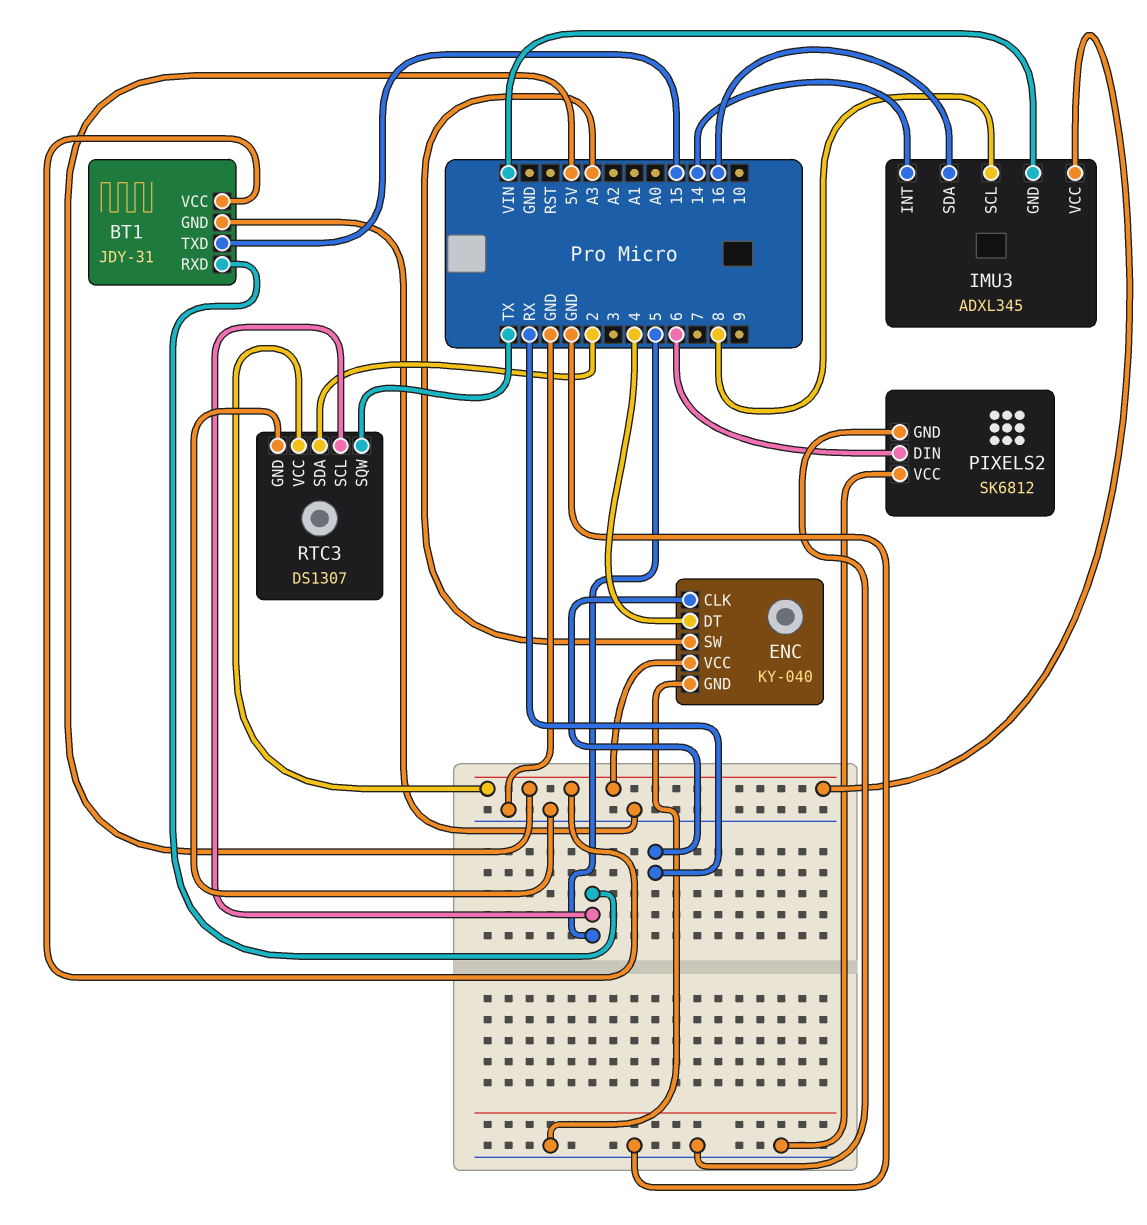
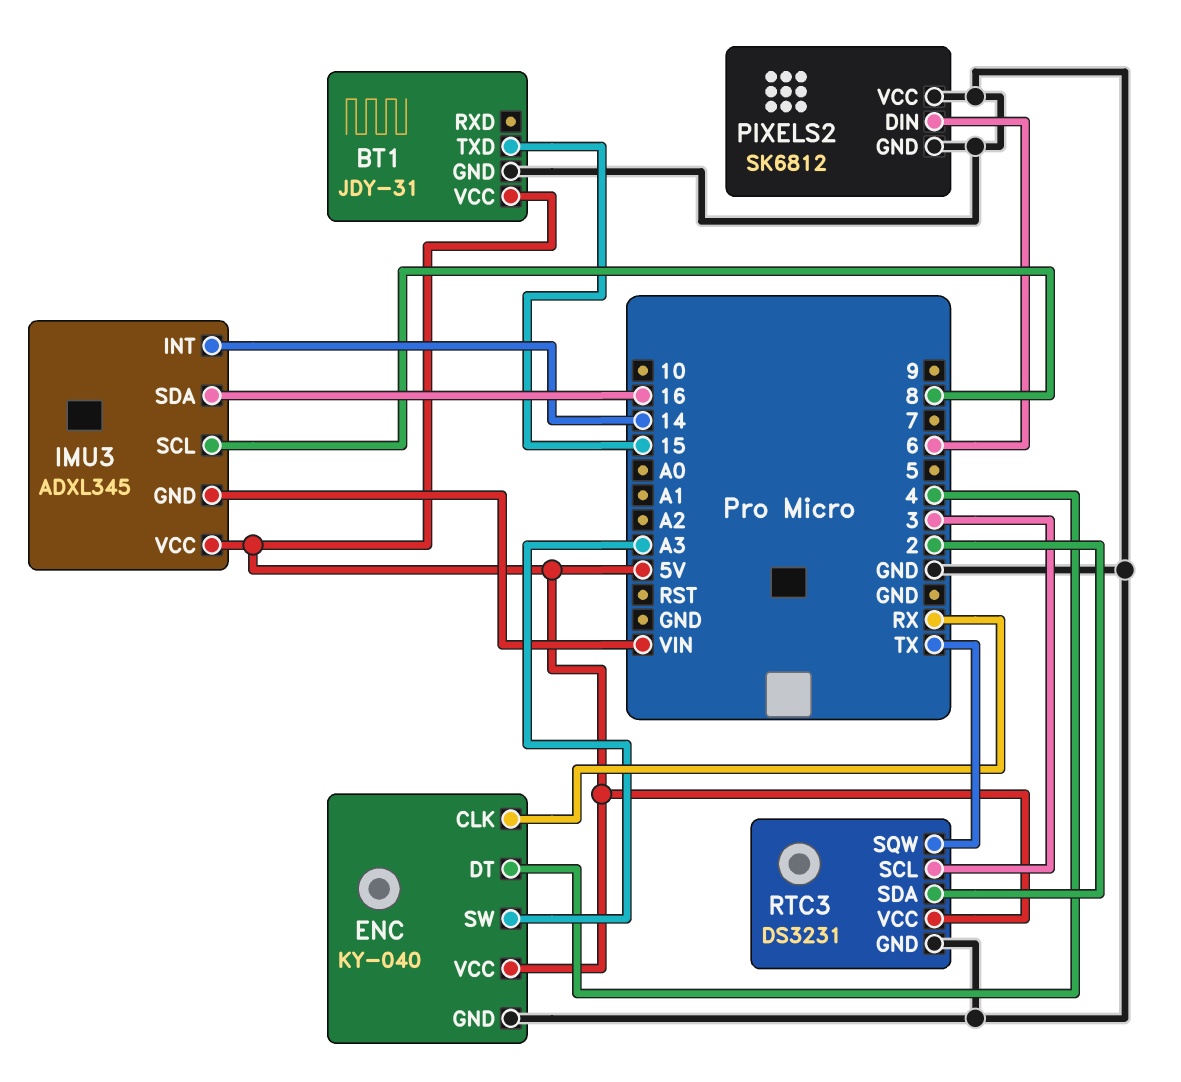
BT1 pin RXD: 5 -> none
RTC3: DS1307 -> DS3231
RTC3 pin SCL: 5 -> 3

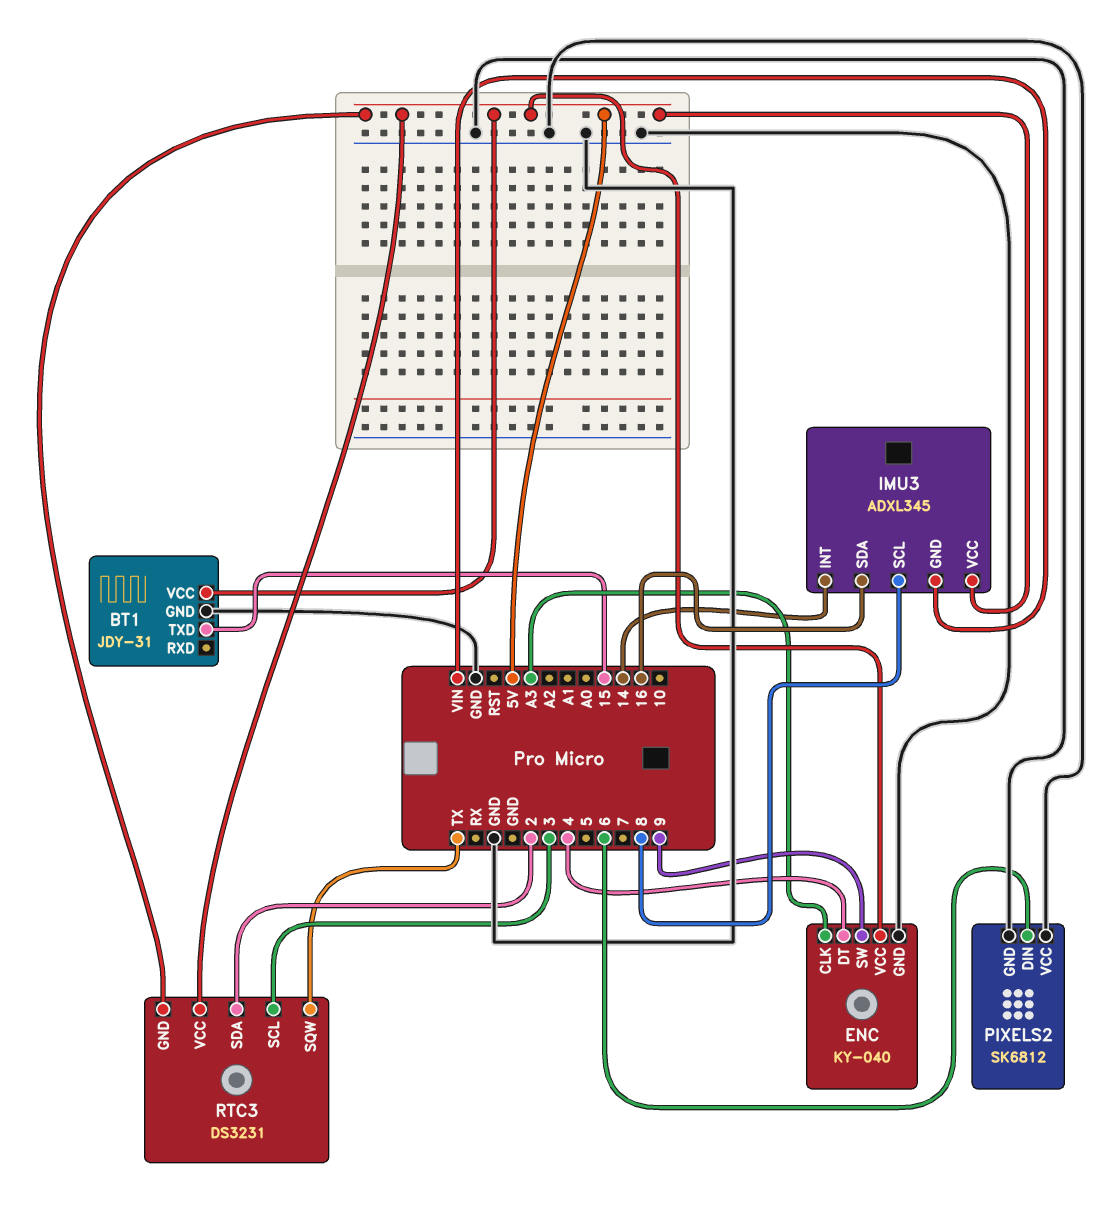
ENC pin CLK: RX -> A3
ENC pin SW: A3 -> 9
RTC3 pin GND: GND -> 5V

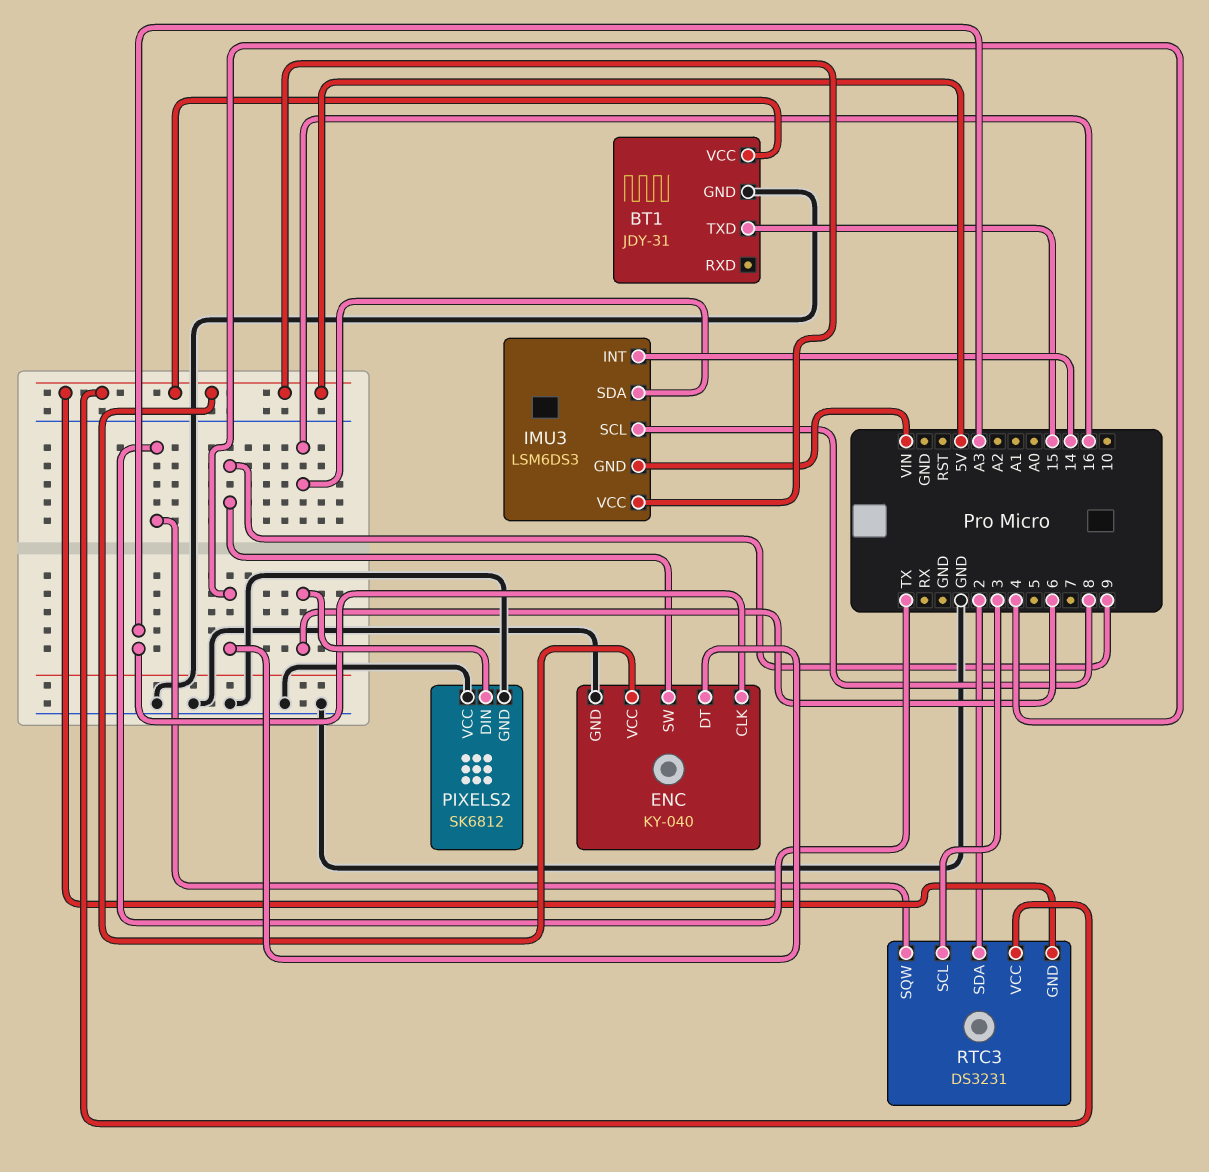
IMU3: ADXL345 -> LSM6DS3

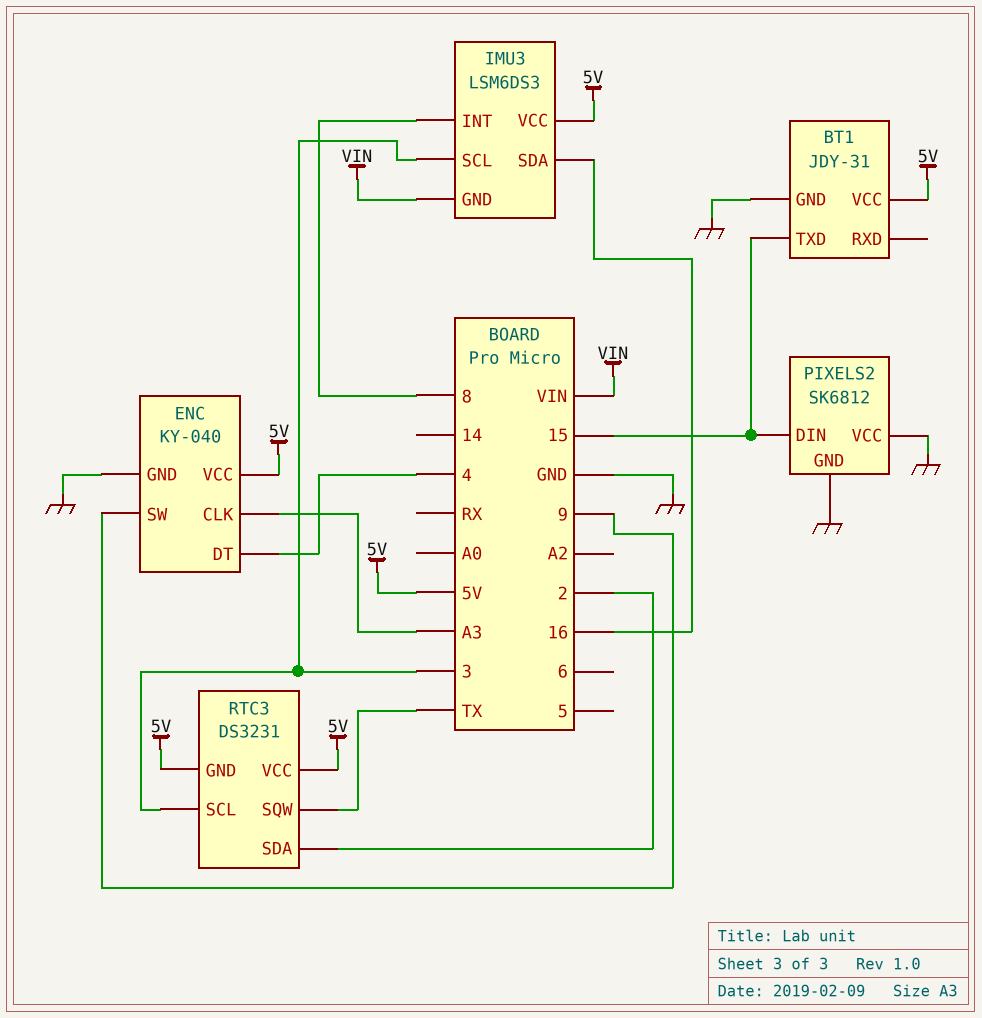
IMU3 pin INT: 14 -> 8
IMU3 pin SCL: 8 -> 3
PIXELS2 pin DIN: 6 -> 15

